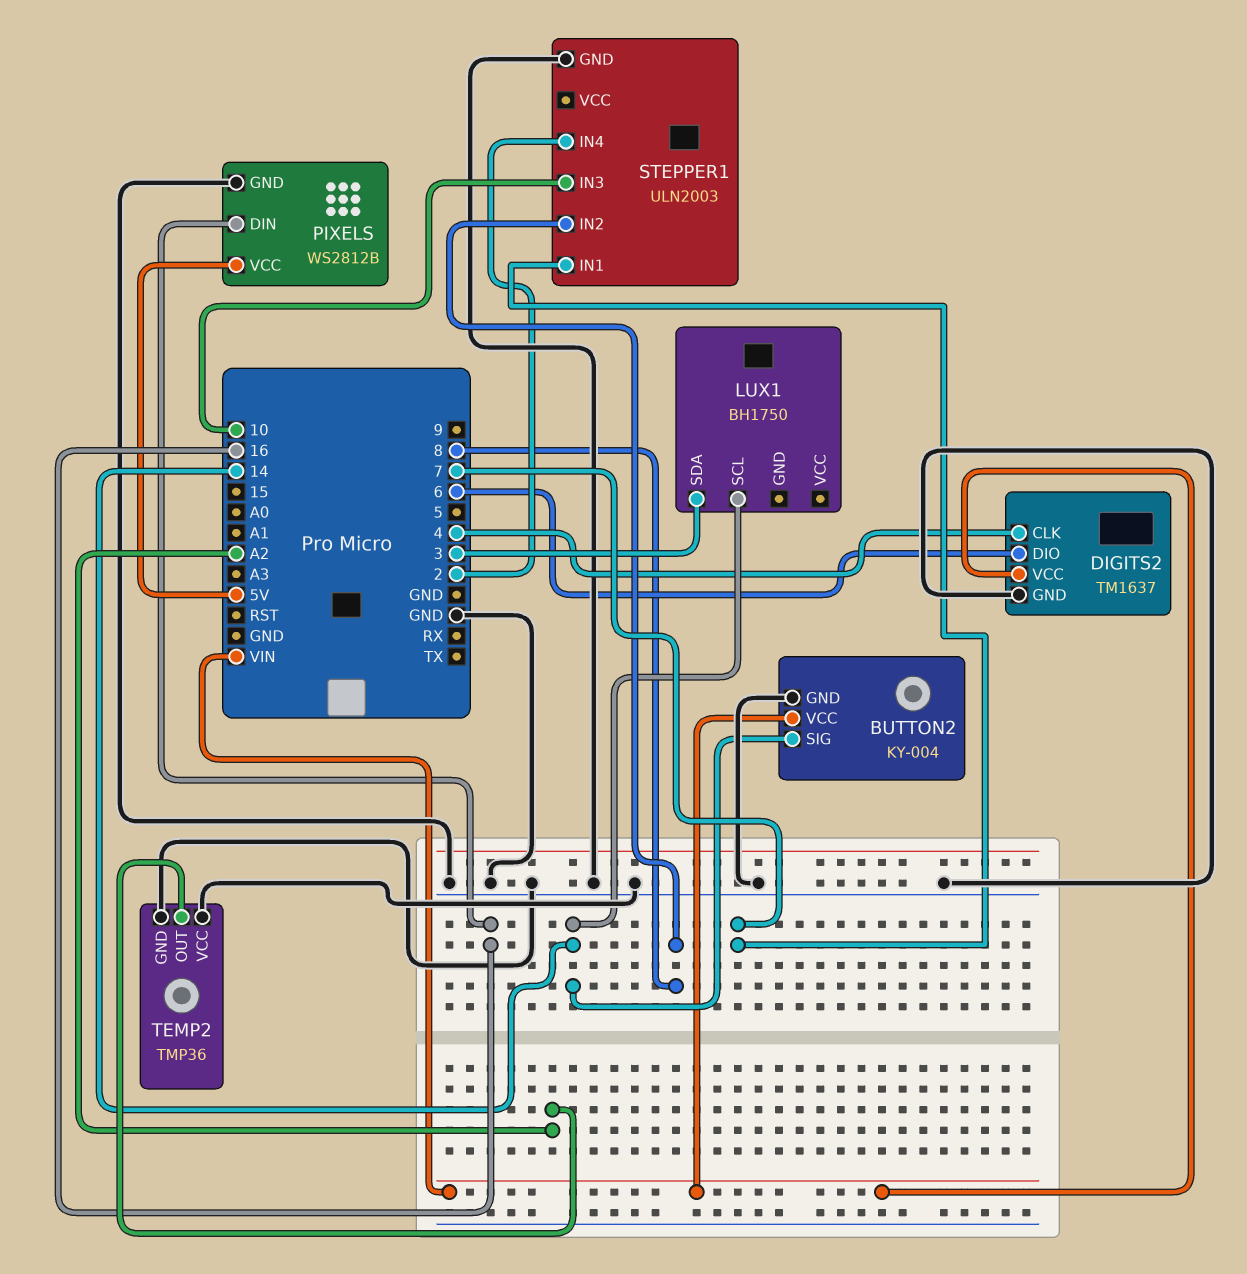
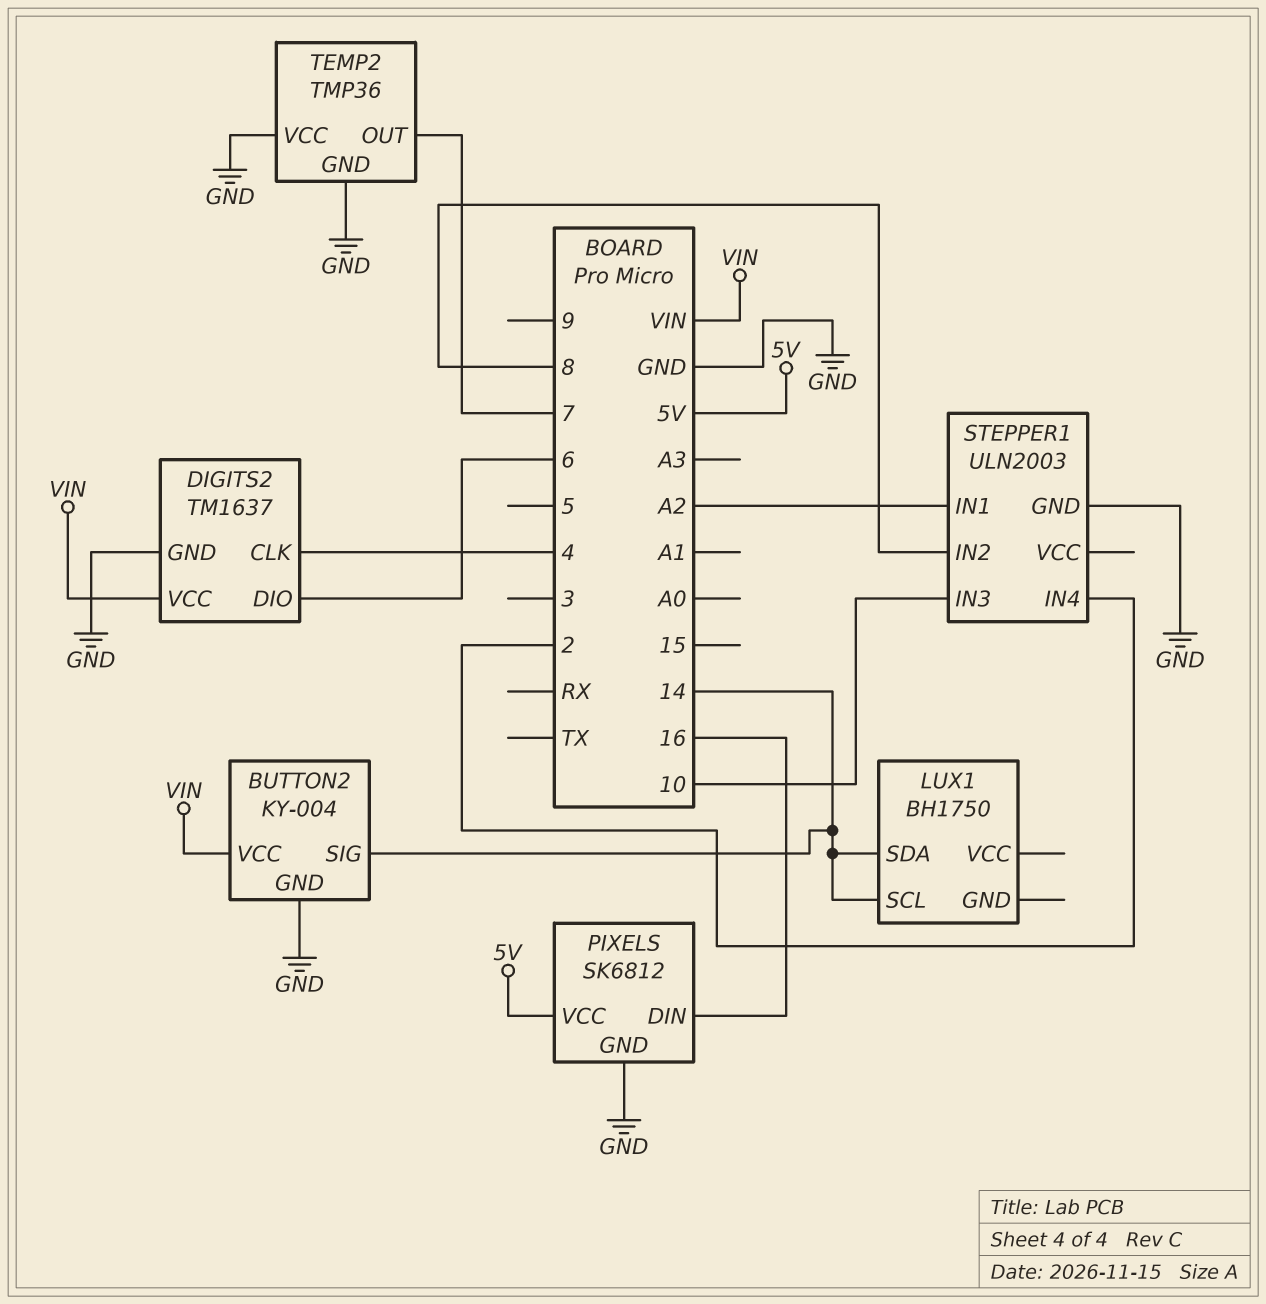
LUX1 pin SDA: 3 -> 14
PIXELS: WS2812B -> SK6812
STEPPER1 pin IN1: 7 -> A2
TEMP2 pin OUT: A2 -> 7

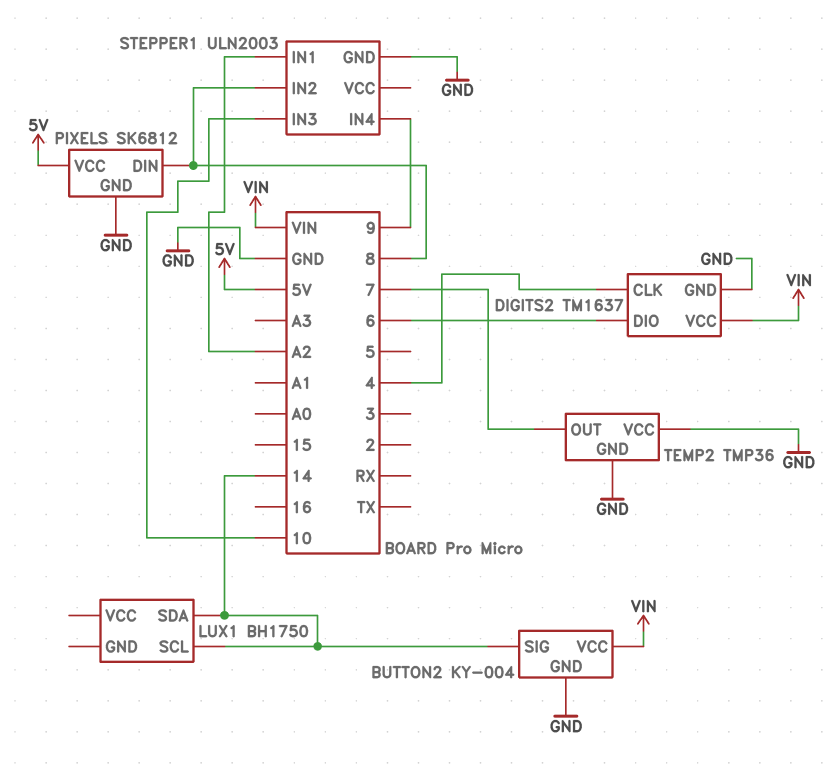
PIXELS pin DIN: 16 -> 8
STEPPER1 pin IN4: 2 -> 9

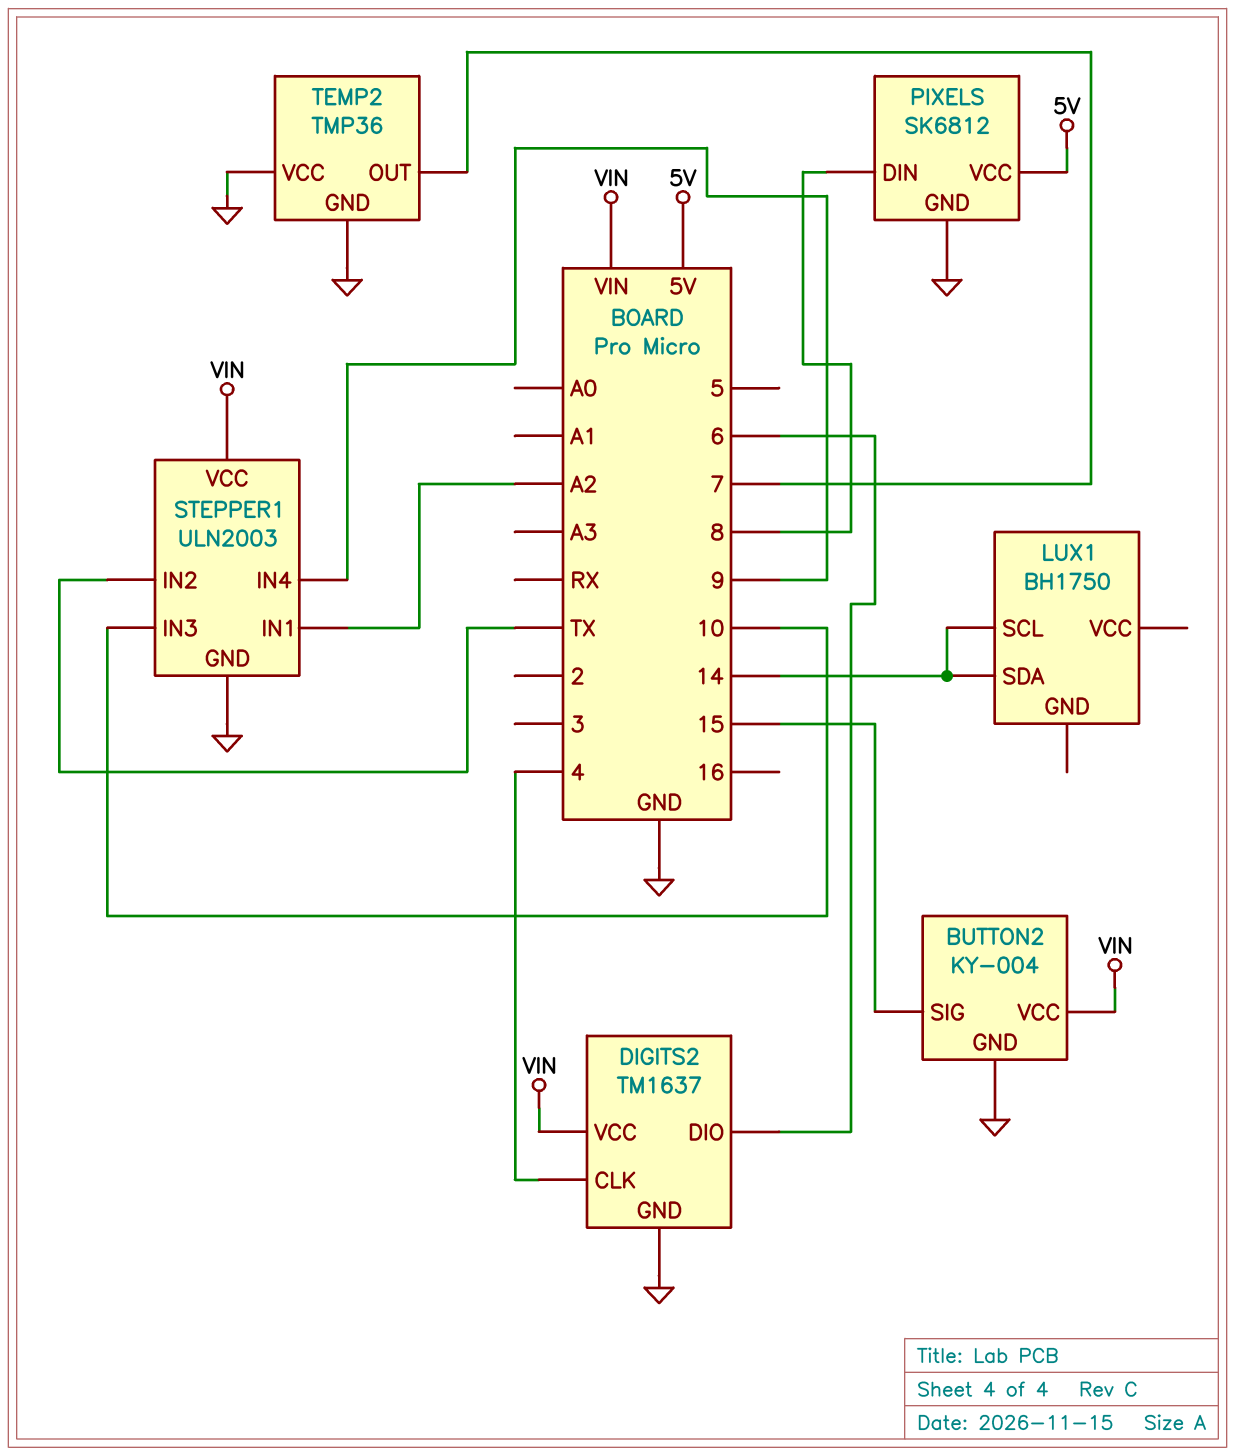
BUTTON2 pin SIG: 14 -> 15
STEPPER1 pin IN2: 8 -> TX
STEPPER1 pin VCC: none -> VIN

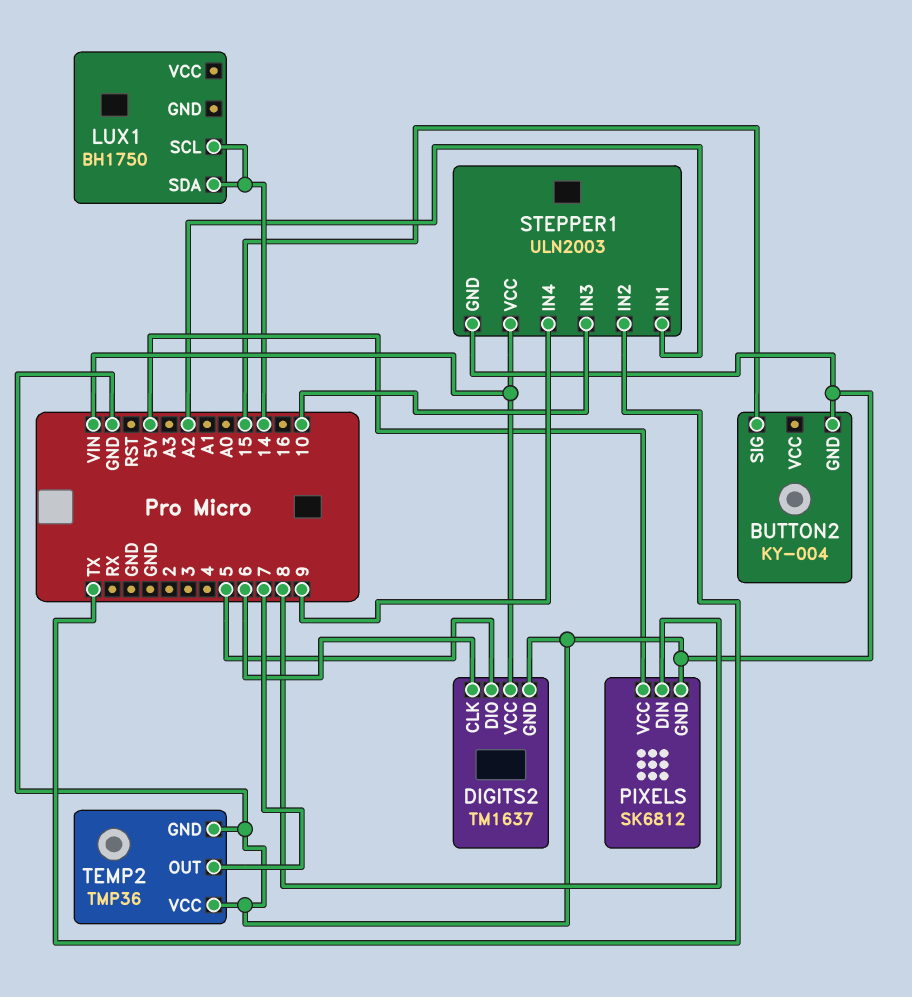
BUTTON2 pin VCC: VIN -> none
DIGITS2 pin CLK: 4 -> 6
DIGITS2 pin DIO: 6 -> 5

